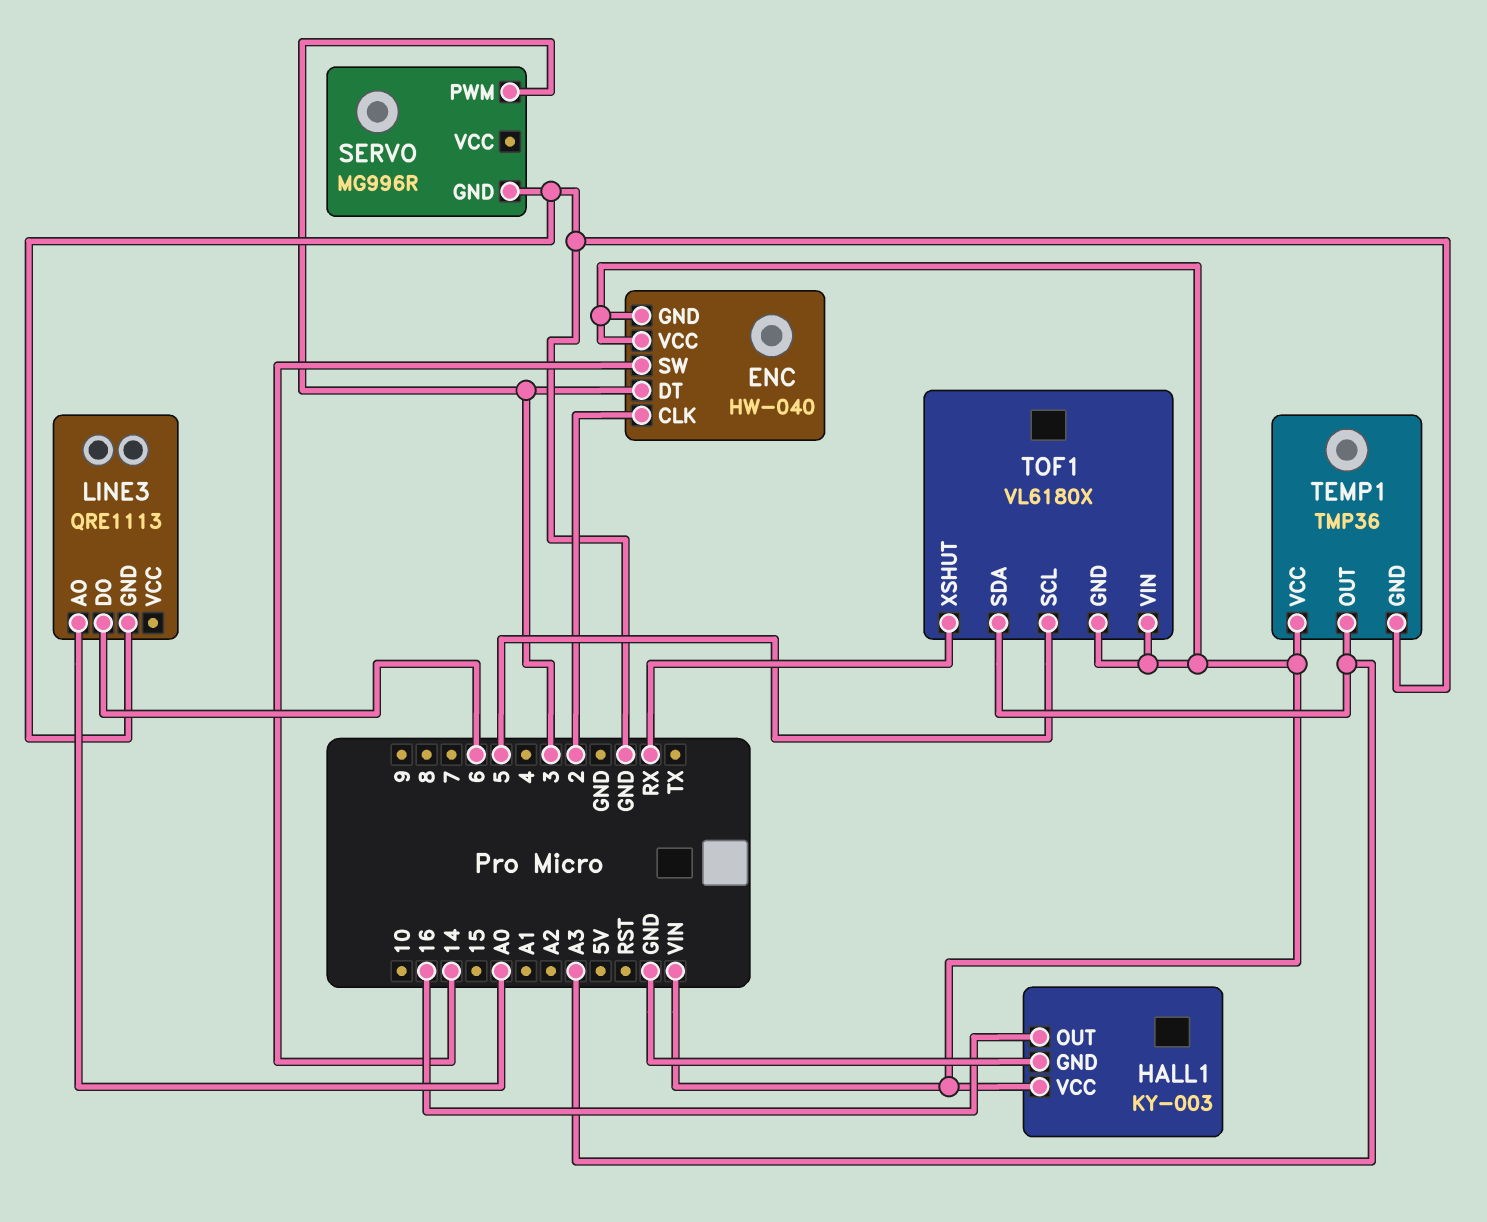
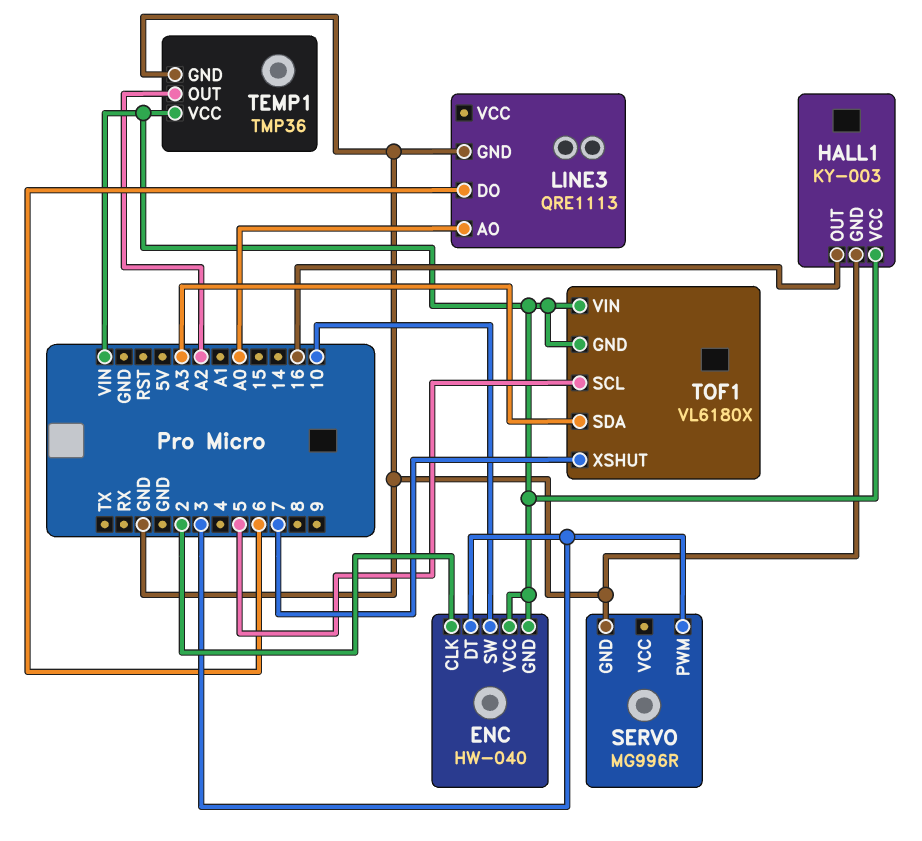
ENC pin SW: 14 -> 10
TEMP1 pin OUT: A3 -> A2
TOF1 pin XSHUT: RX -> 7

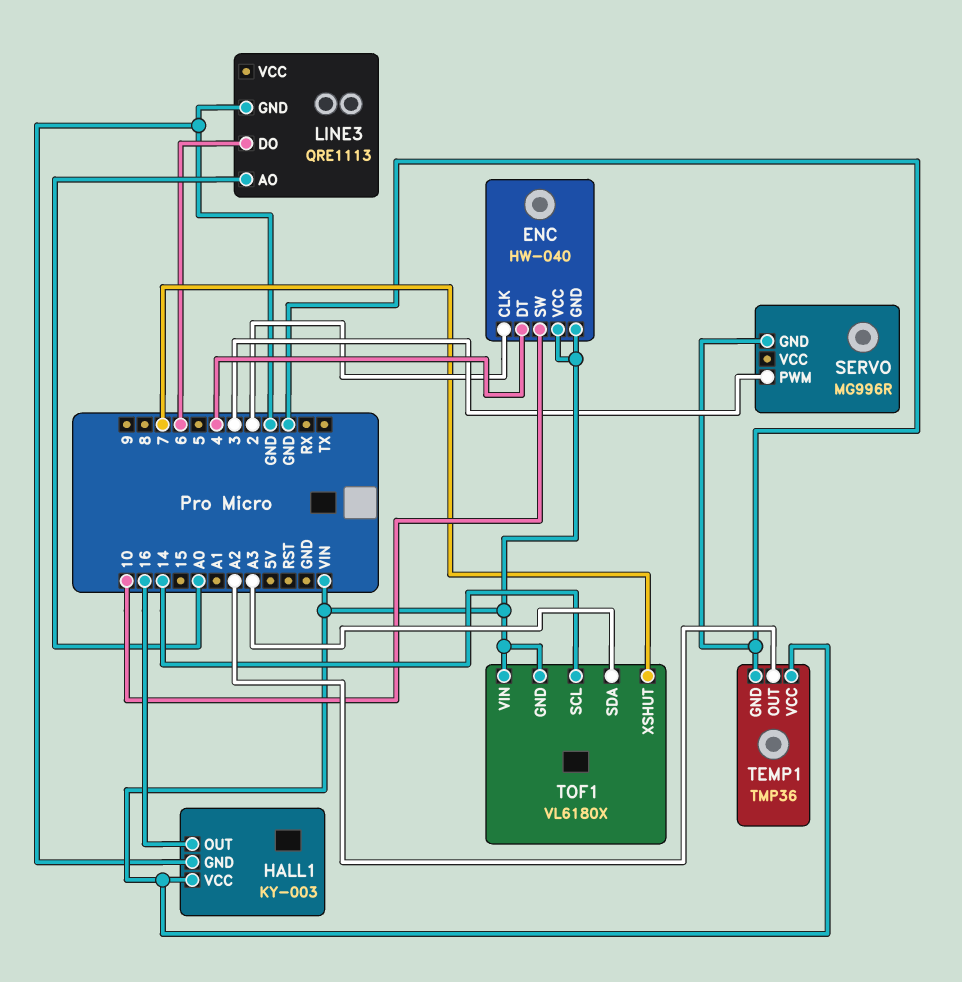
ENC pin DT: 3 -> 4
TOF1 pin SCL: 5 -> 14

